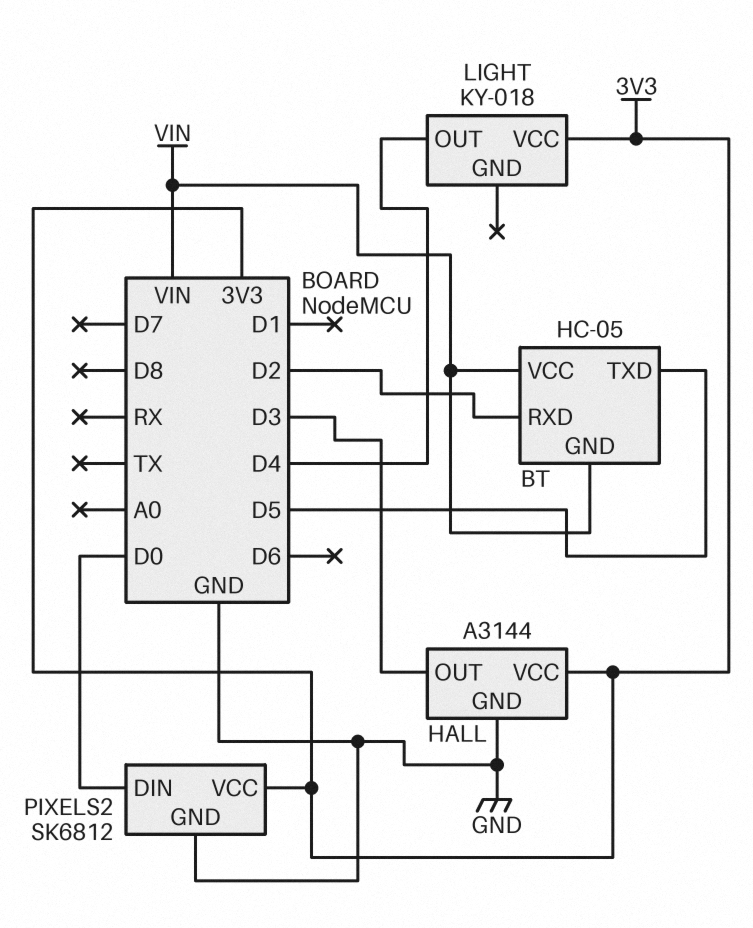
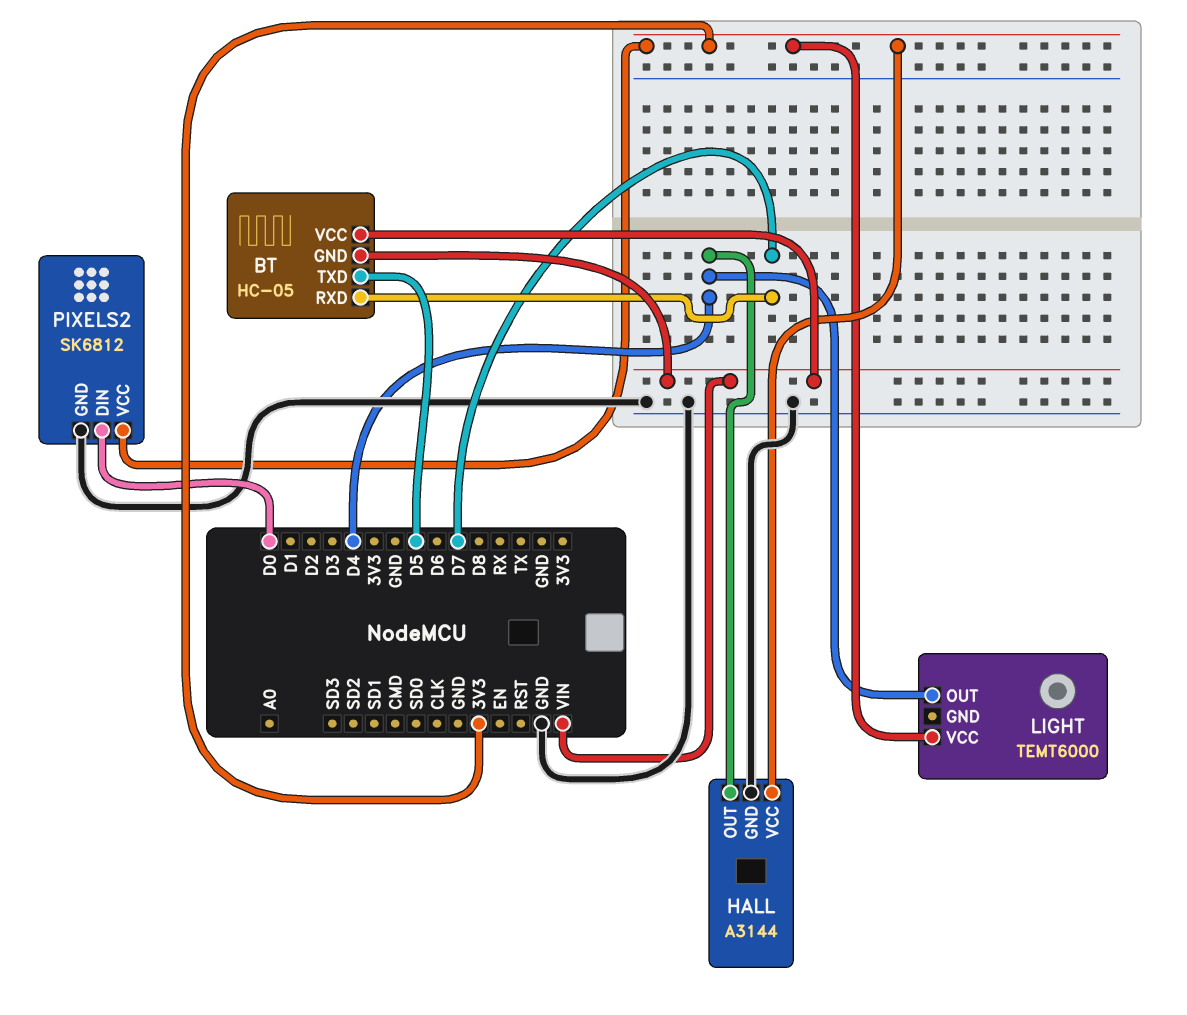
BT pin RXD: D2 -> D7
HALL pin OUT: D3 -> D4
LIGHT: KY-018 -> TEMT6000

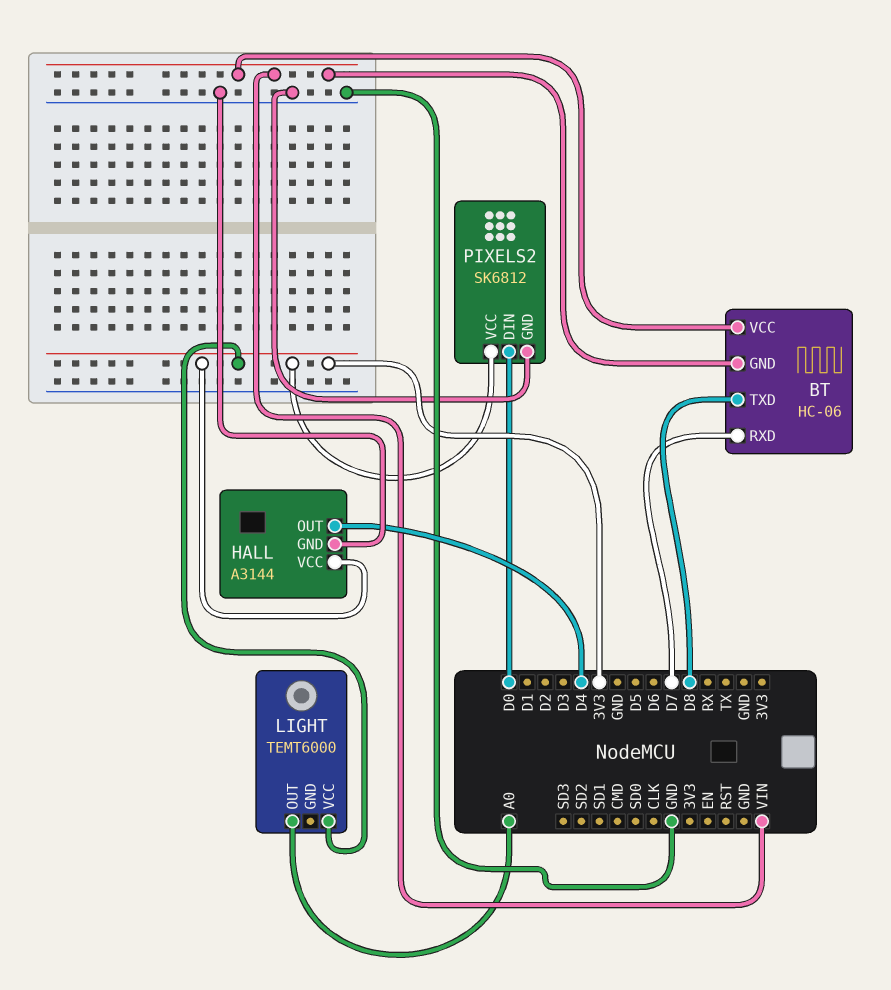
BT: HC-05 -> HC-06
BT pin TXD: D5 -> D8
LIGHT pin OUT: D4 -> A0

